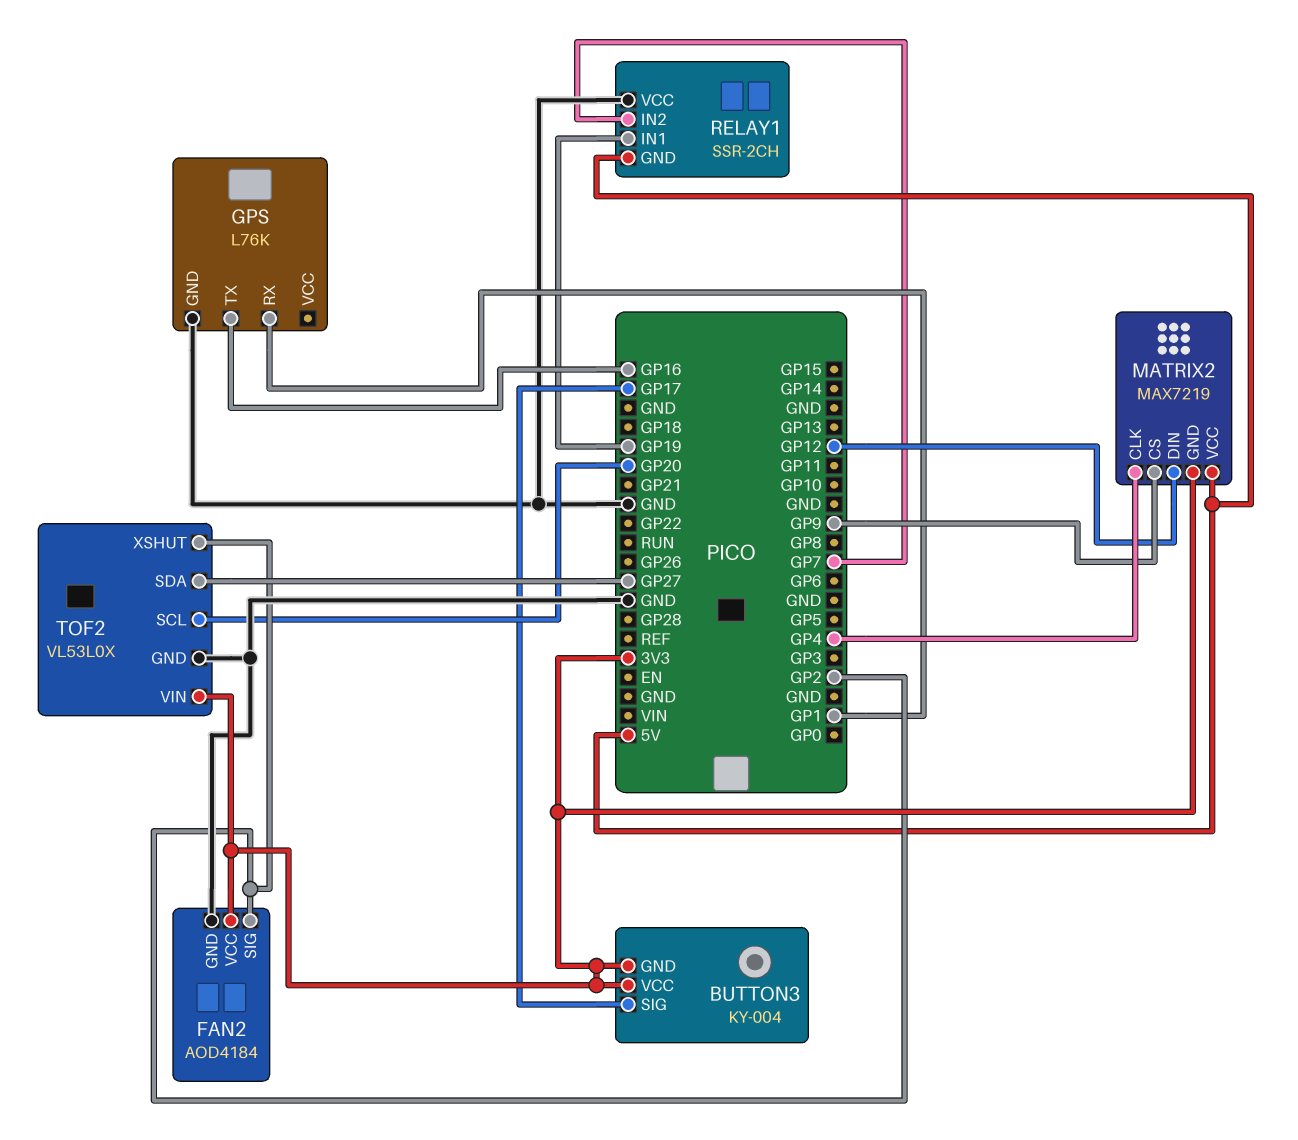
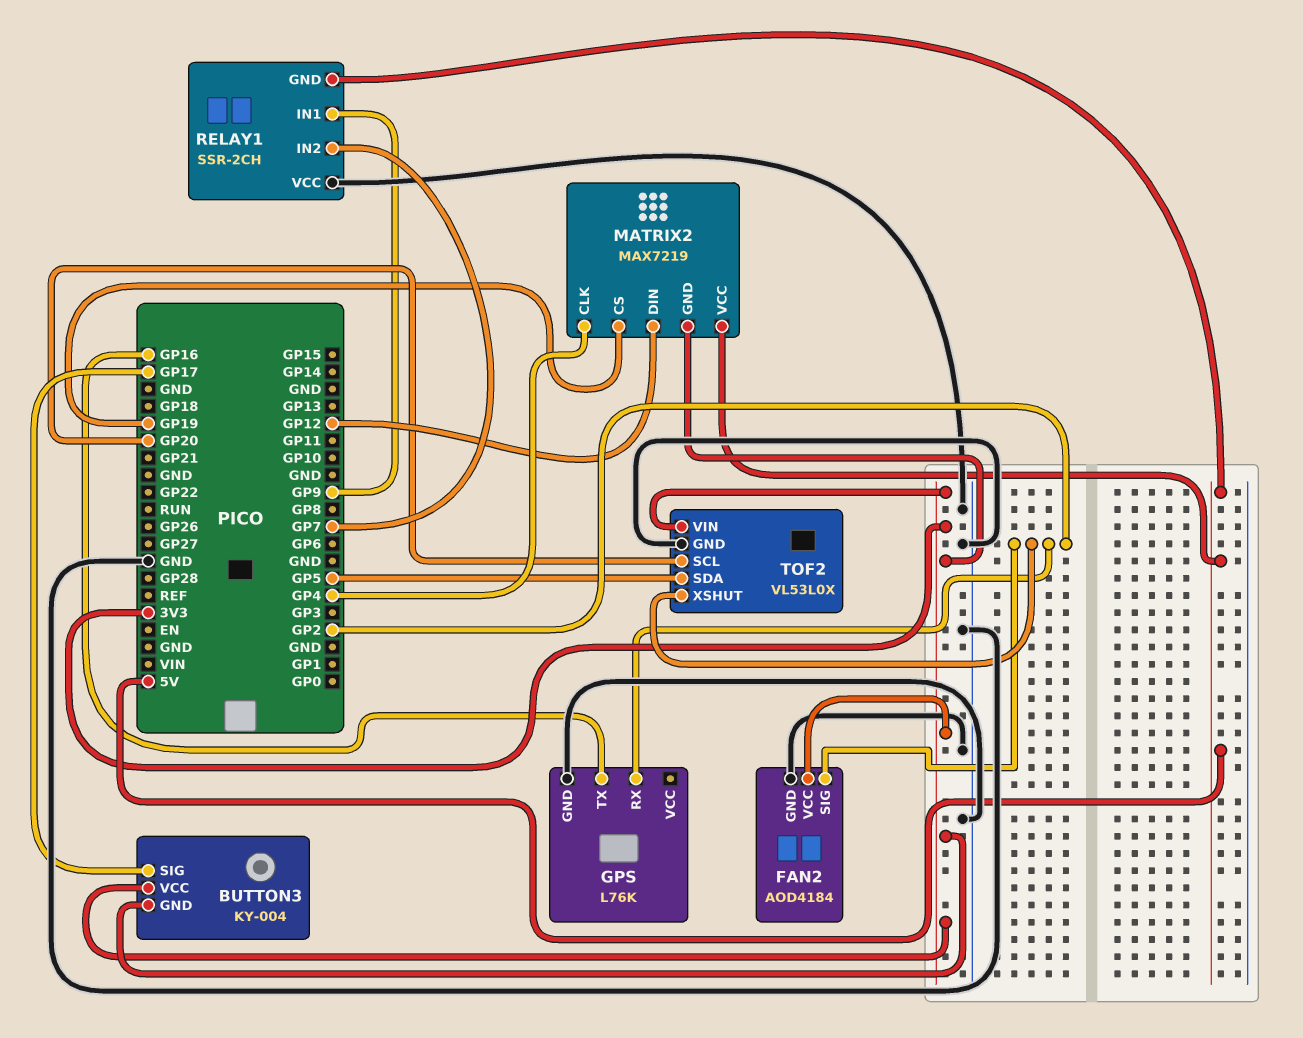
GPS pin RX: GP1 -> GP2
MATRIX2 pin CS: GP9 -> GP19
RELAY1 pin IN1: GP19 -> GP9
TOF2 pin SDA: GP27 -> GP5

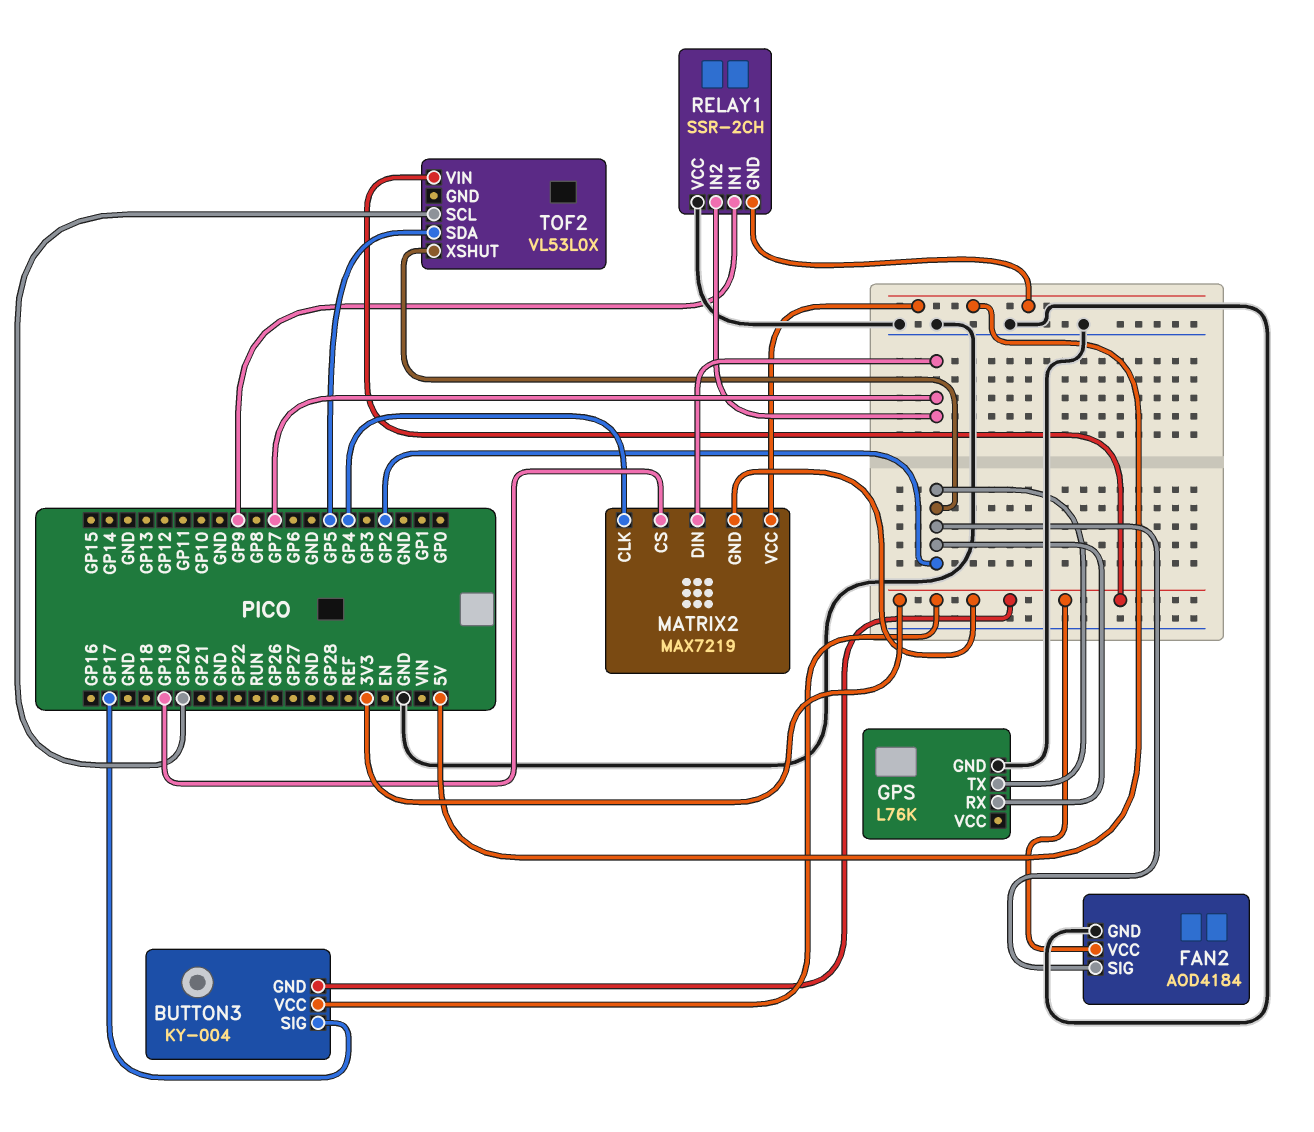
GPS pin TX: GP16 -> GP2
MATRIX2 pin DIN: GP12 -> GP7
TOF2 pin GND: GND -> none

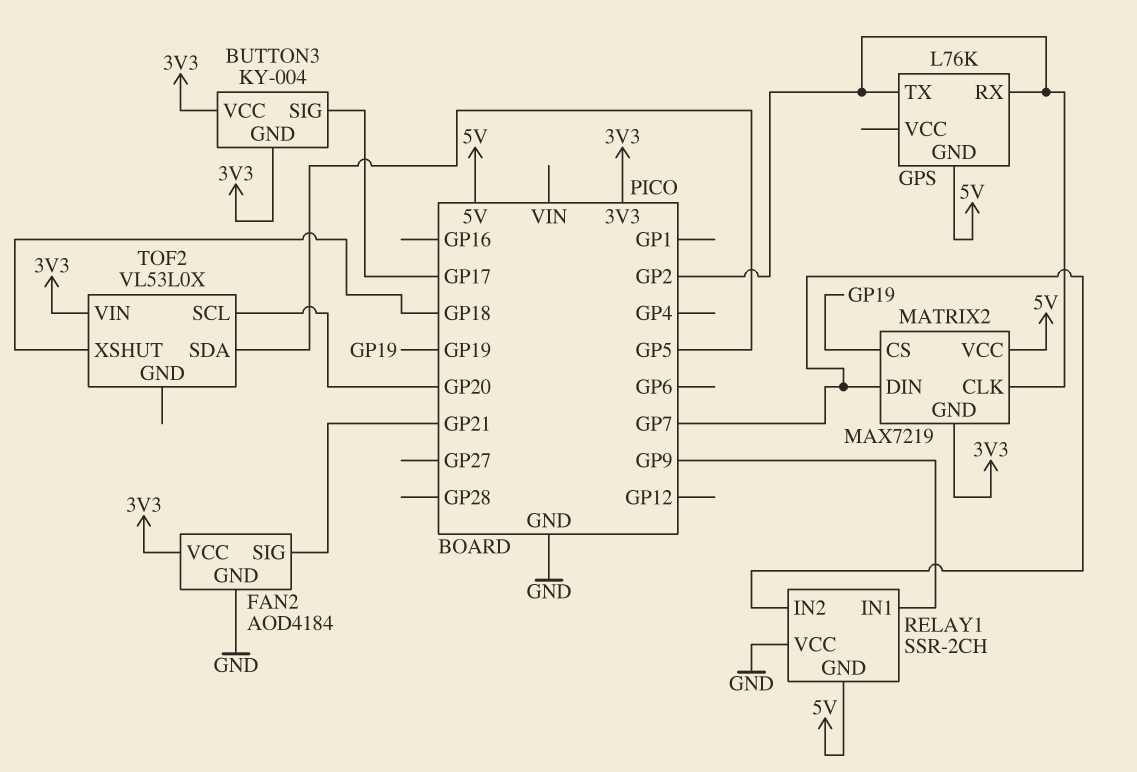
FAN2 pin SIG: GP2 -> GP21
GPS pin GND: GND -> 5V
MATRIX2 pin CLK: GP4 -> GP2
TOF2 pin XSHUT: GP2 -> GP18

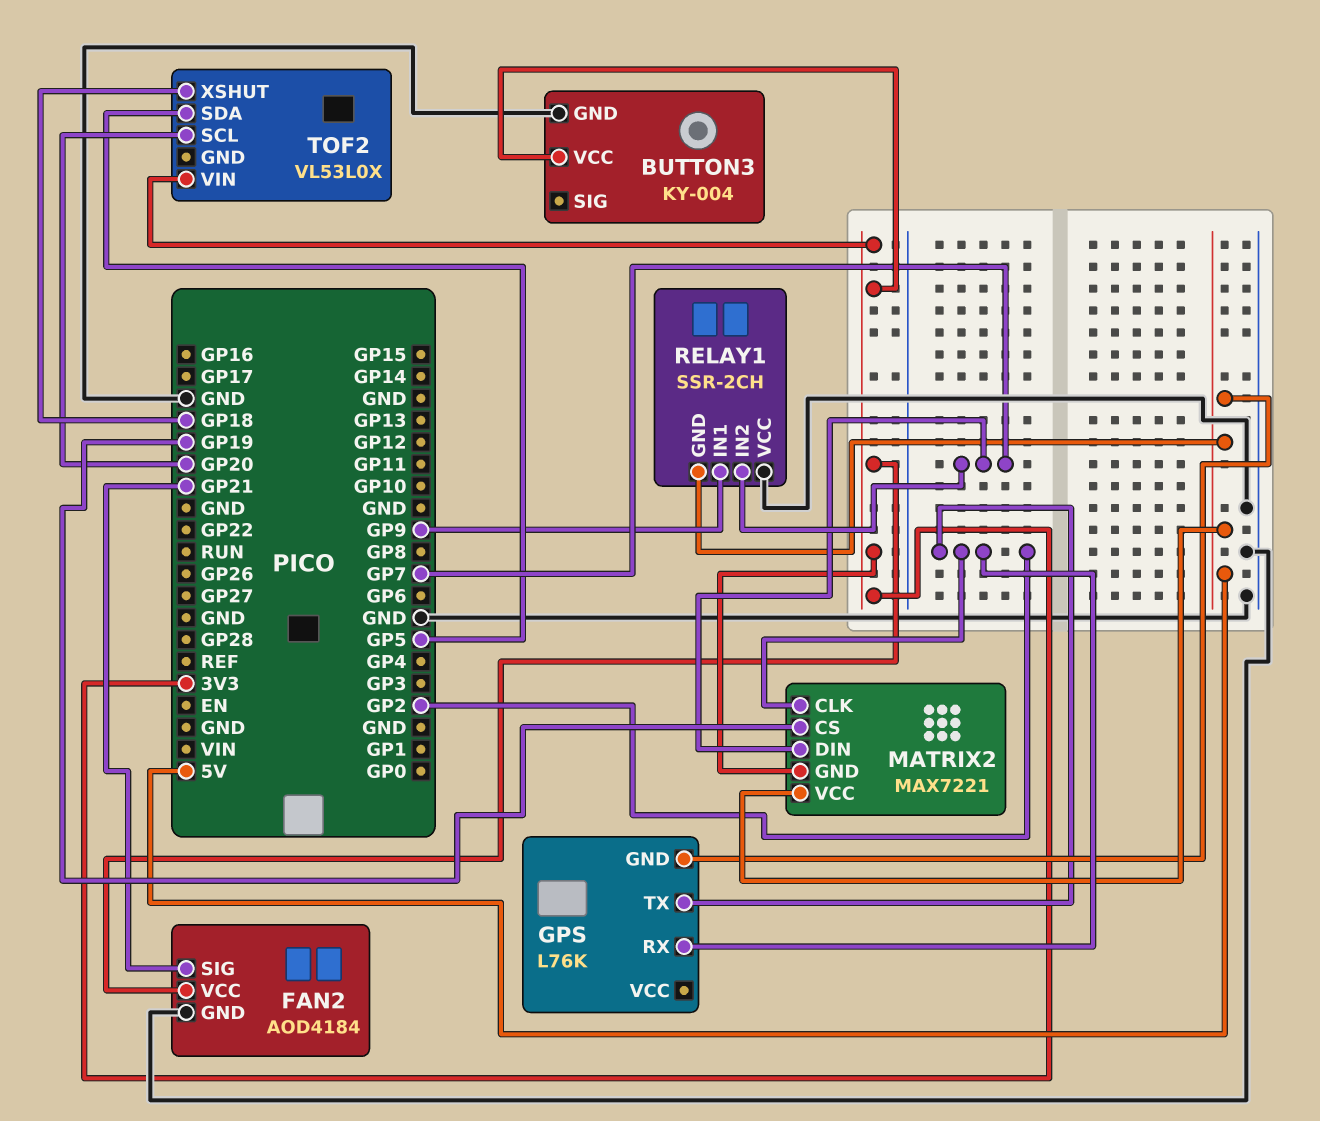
BUTTON3 pin GND: 3V3 -> GND
BUTTON3 pin SIG: GP17 -> none
MATRIX2: MAX7219 -> MAX7221

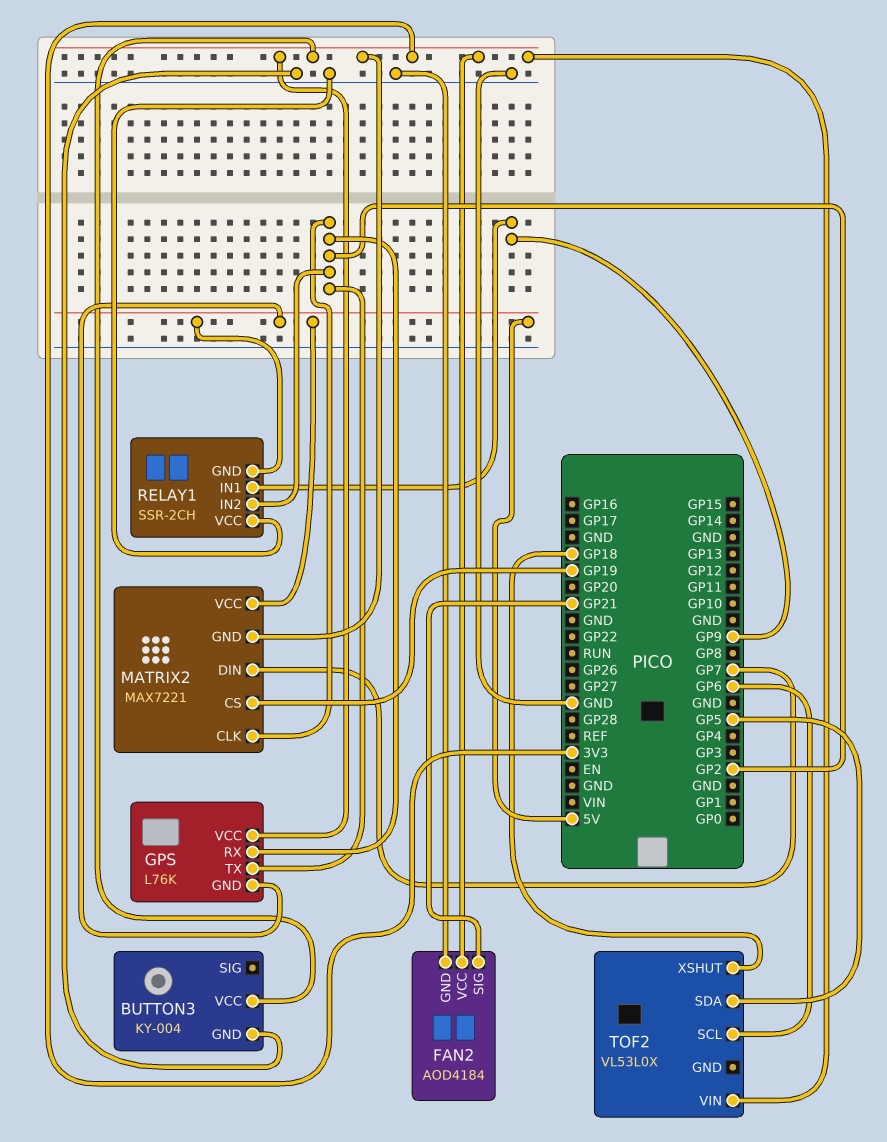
GPS pin VCC: none -> 3V3
RELAY1 pin IN2: GP7 -> GP2
TOF2 pin SCL: GP20 -> GP6

